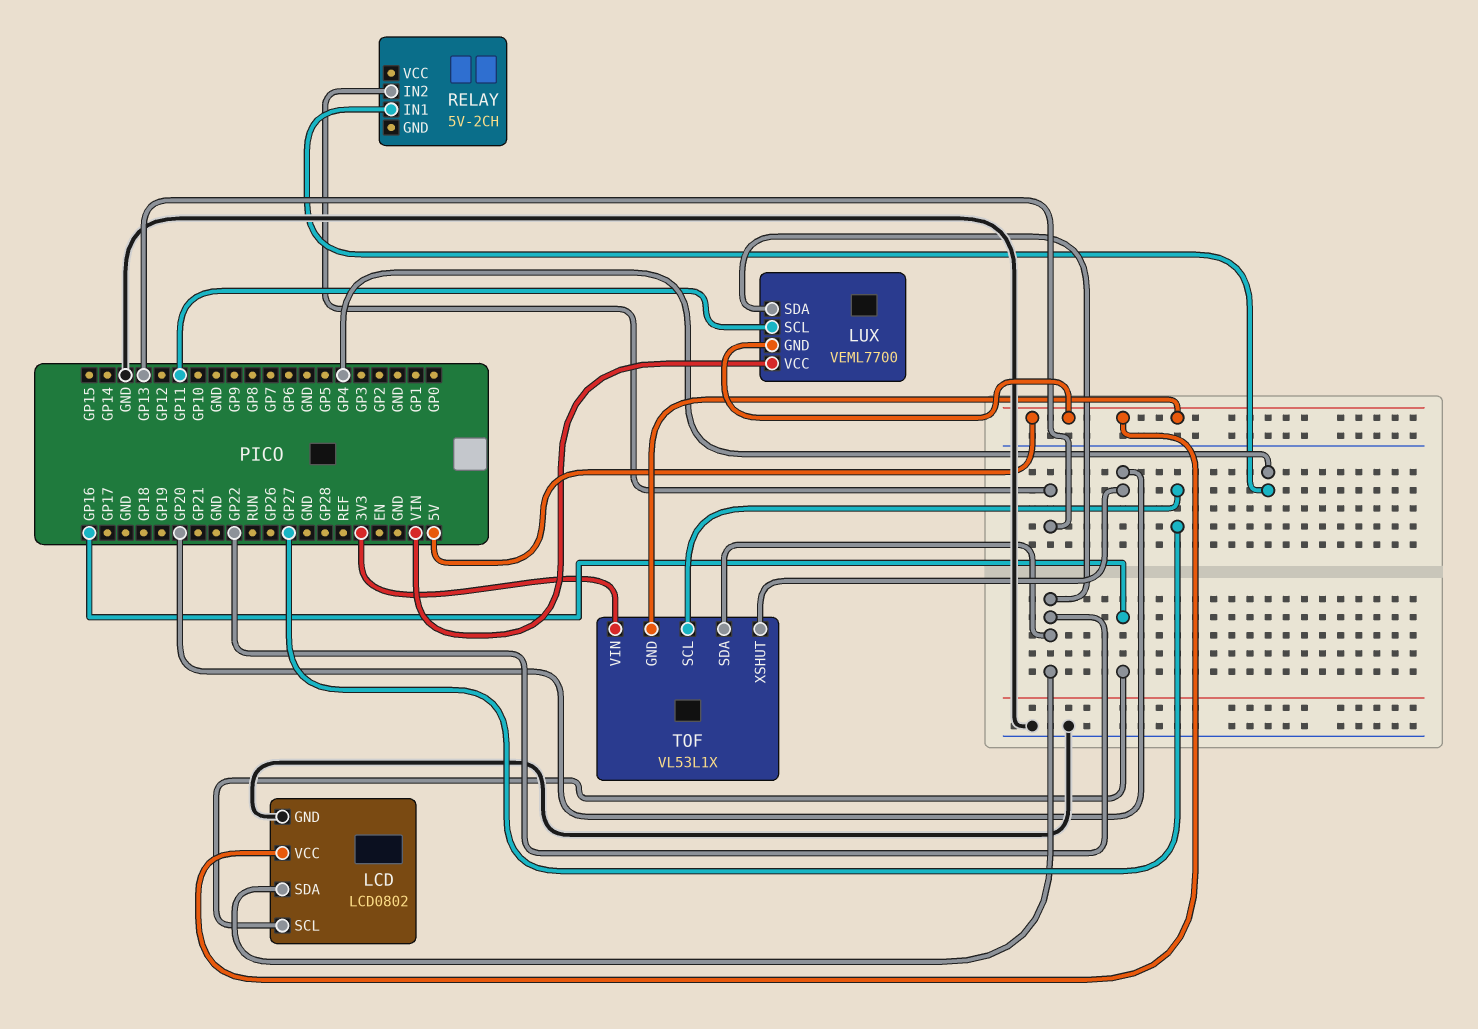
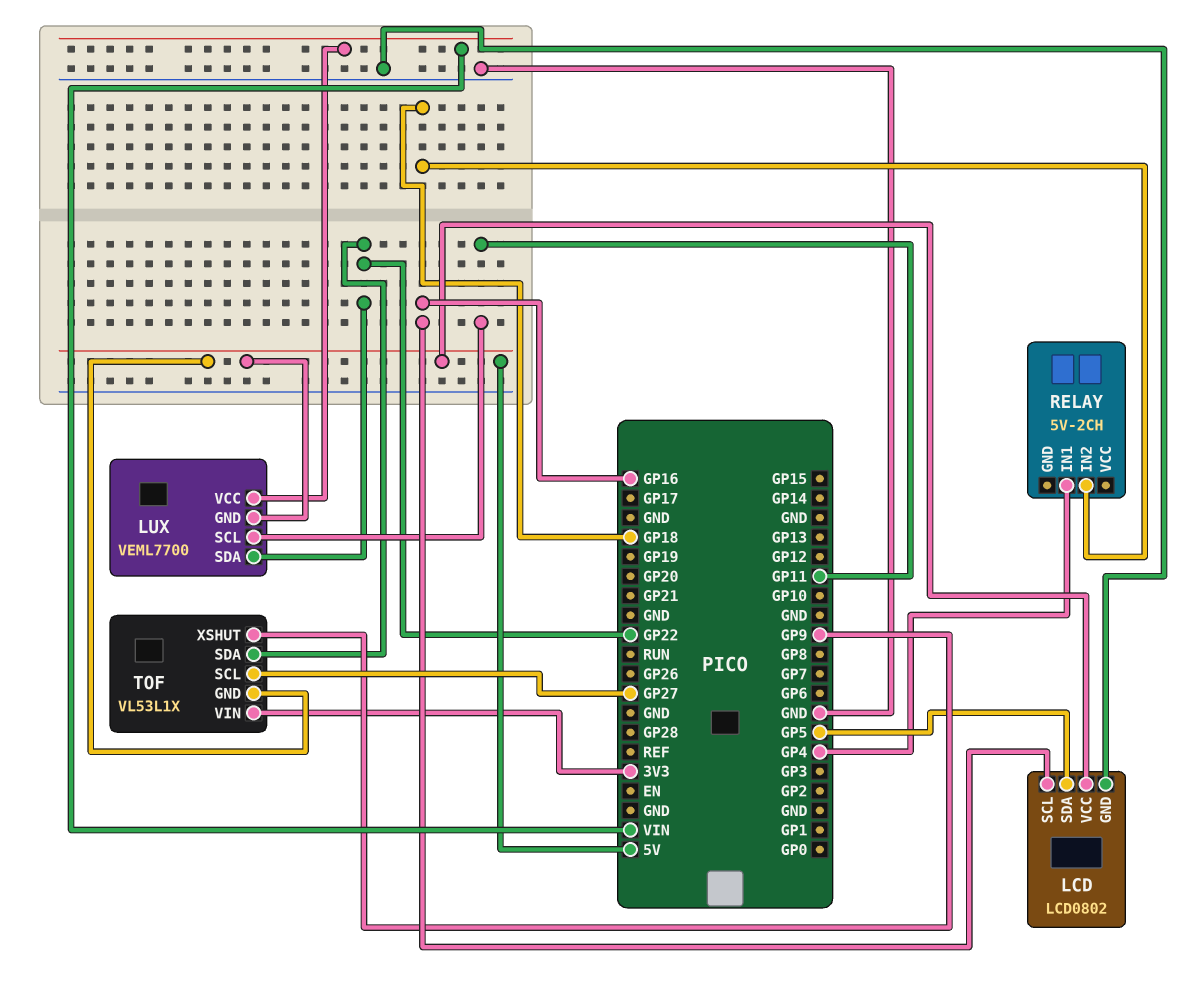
LCD pin SDA: GP22 -> GP5
RELAY pin IN2: GP13 -> GP18
TOF pin XSHUT: GP20 -> GP9

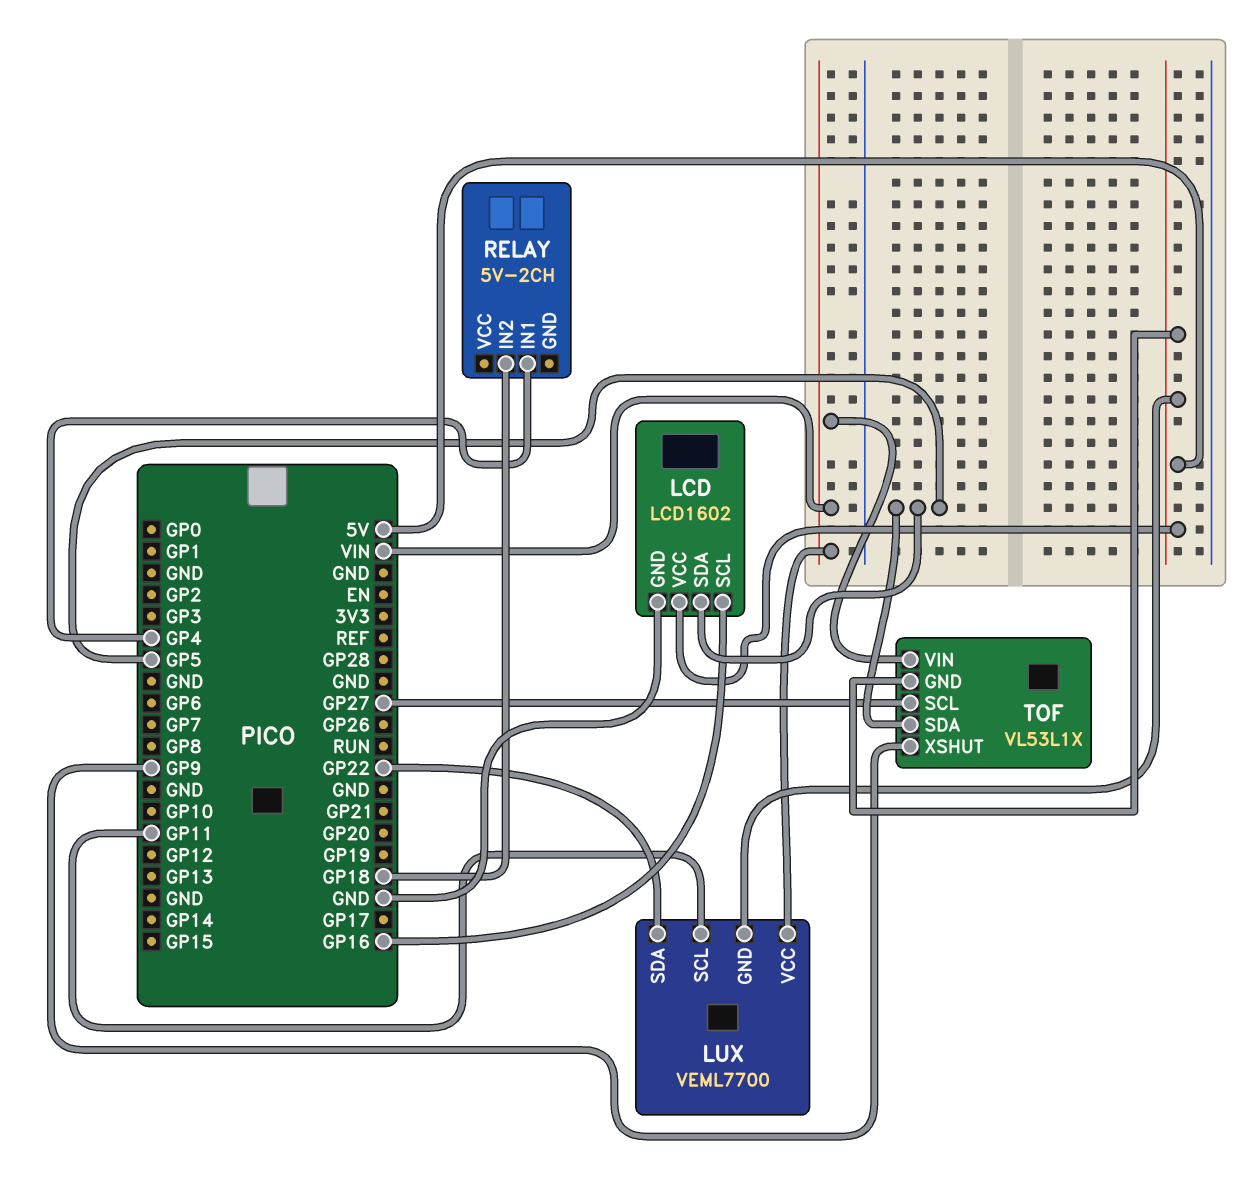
LCD: LCD0802 -> LCD1602
TOF pin SDA: GP22 -> GP5
TOF pin VIN: 3V3 -> VIN

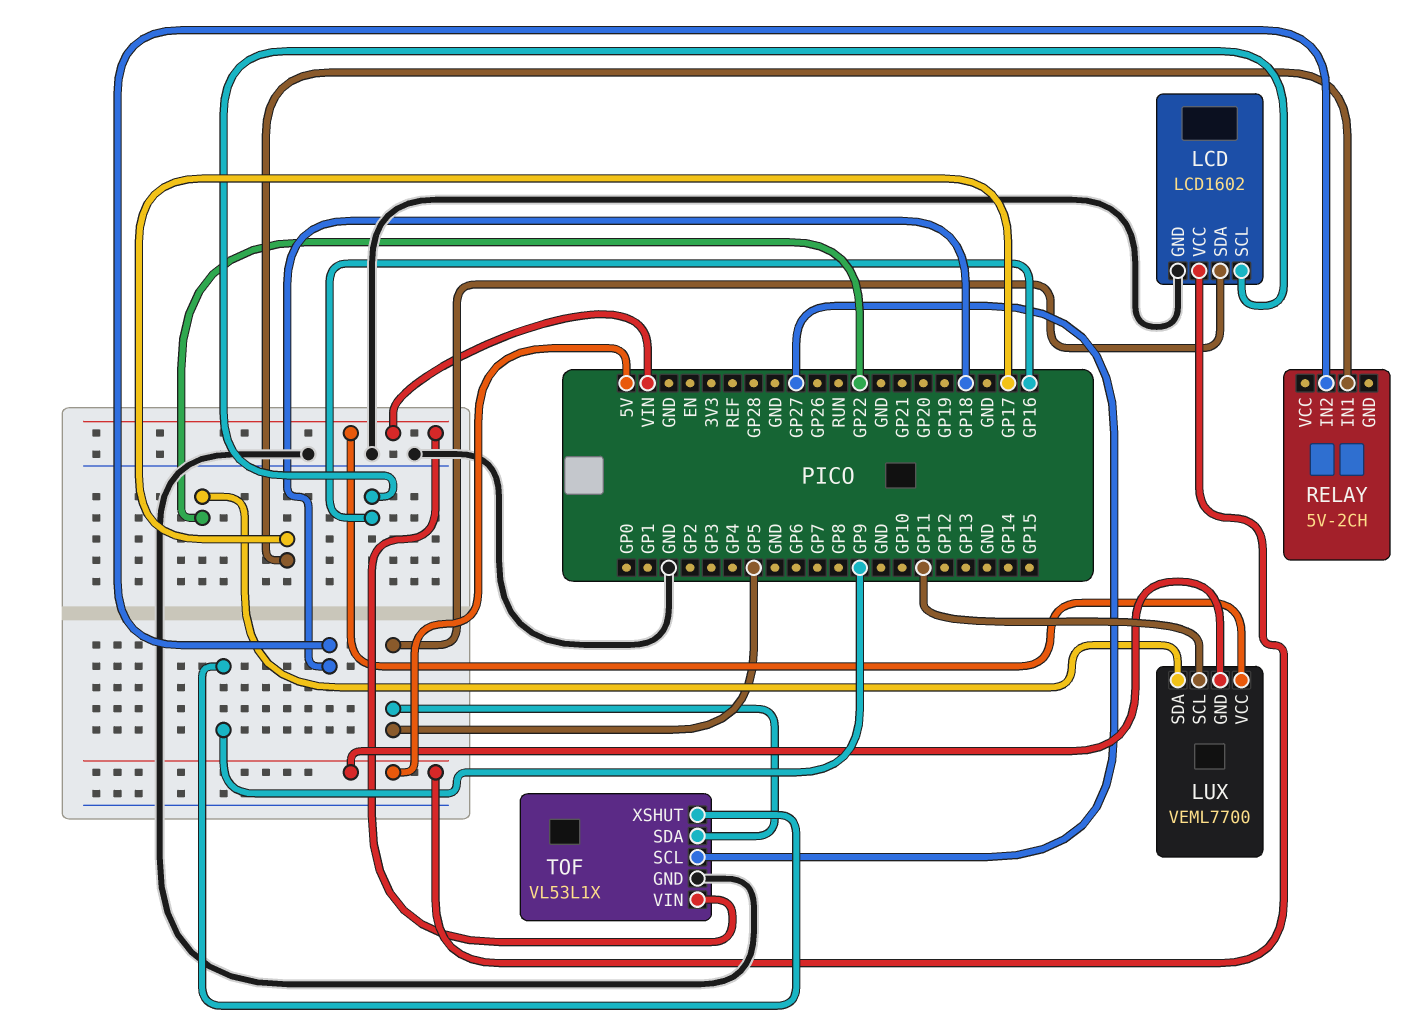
RELAY pin IN1: GP4 -> GP17
TOF pin GND: 5V -> GND

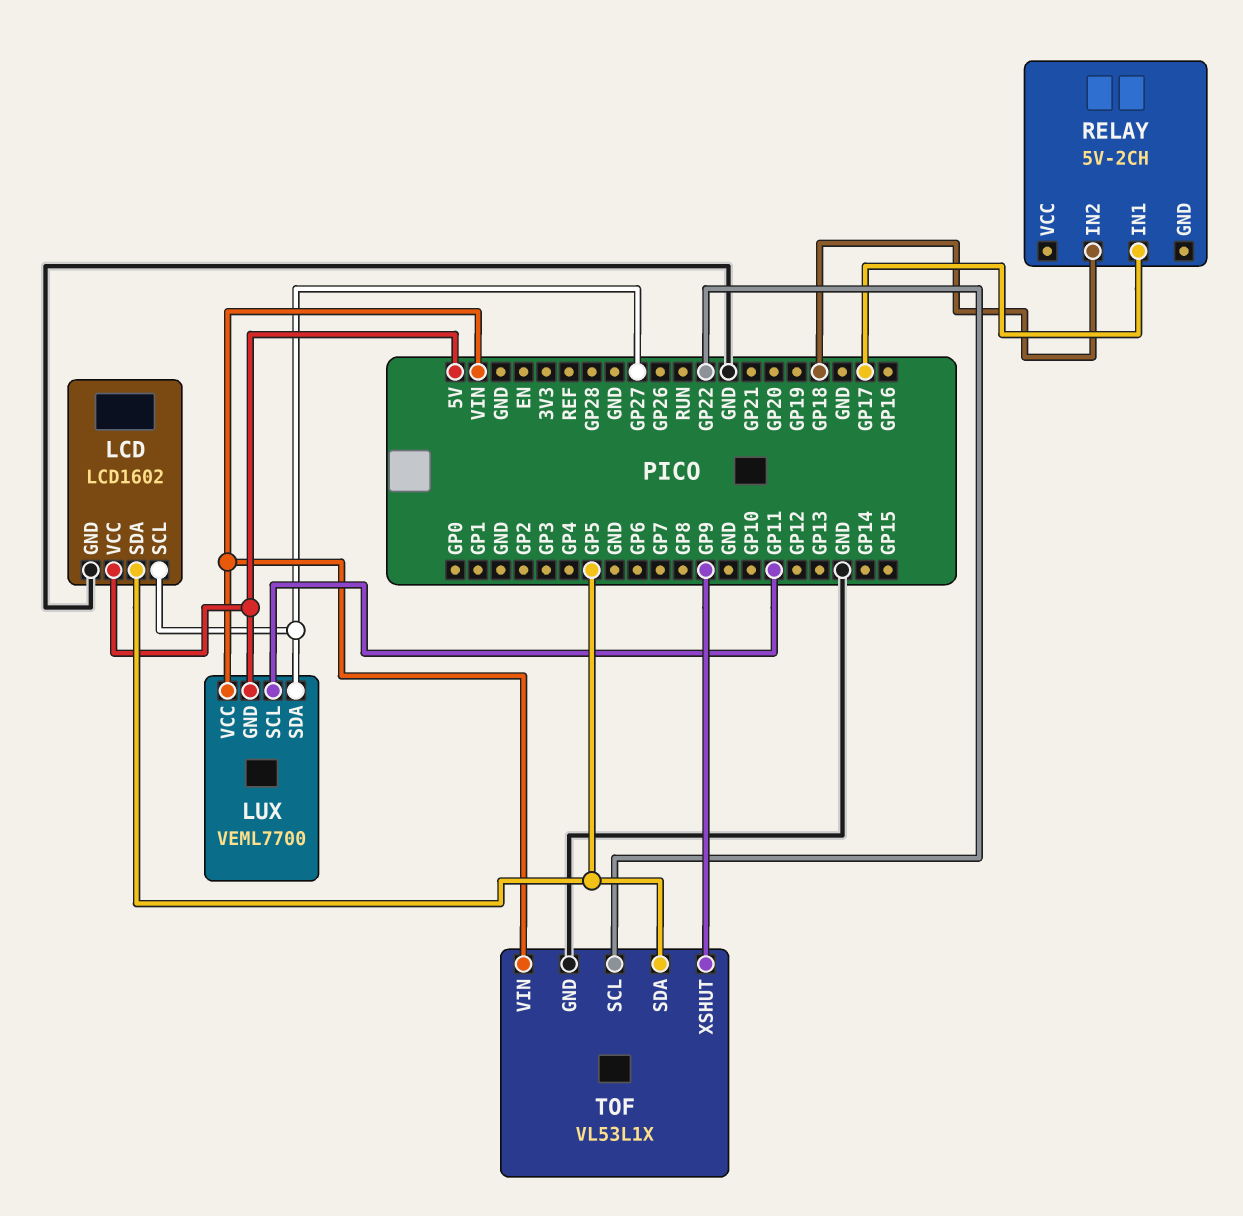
LCD pin SCL: GP16 -> GP27
LUX pin SDA: GP22 -> GP27
TOF pin SCL: GP27 -> GP22

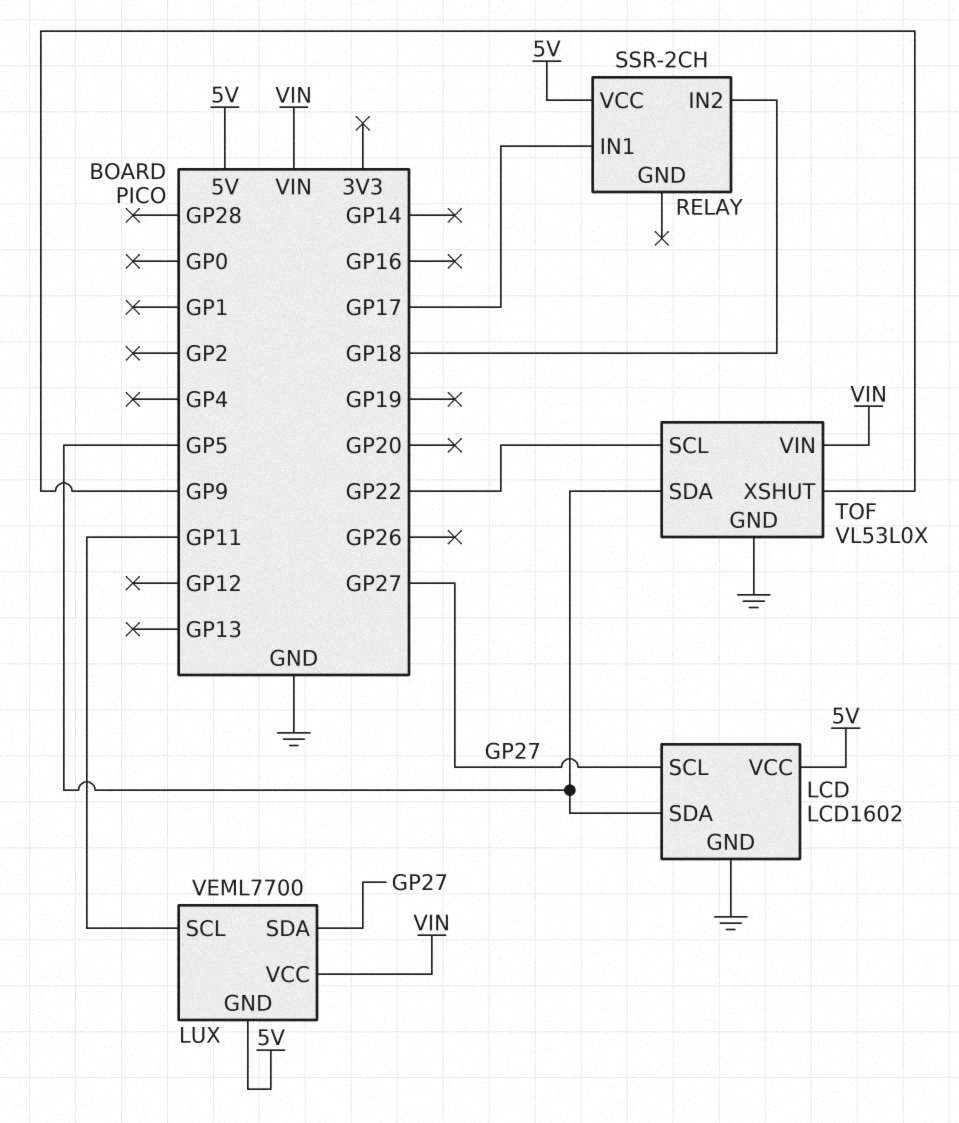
RELAY: 5V-2CH -> SSR-2CH
RELAY pin VCC: none -> 5V
TOF: VL53L1X -> VL53L0X

